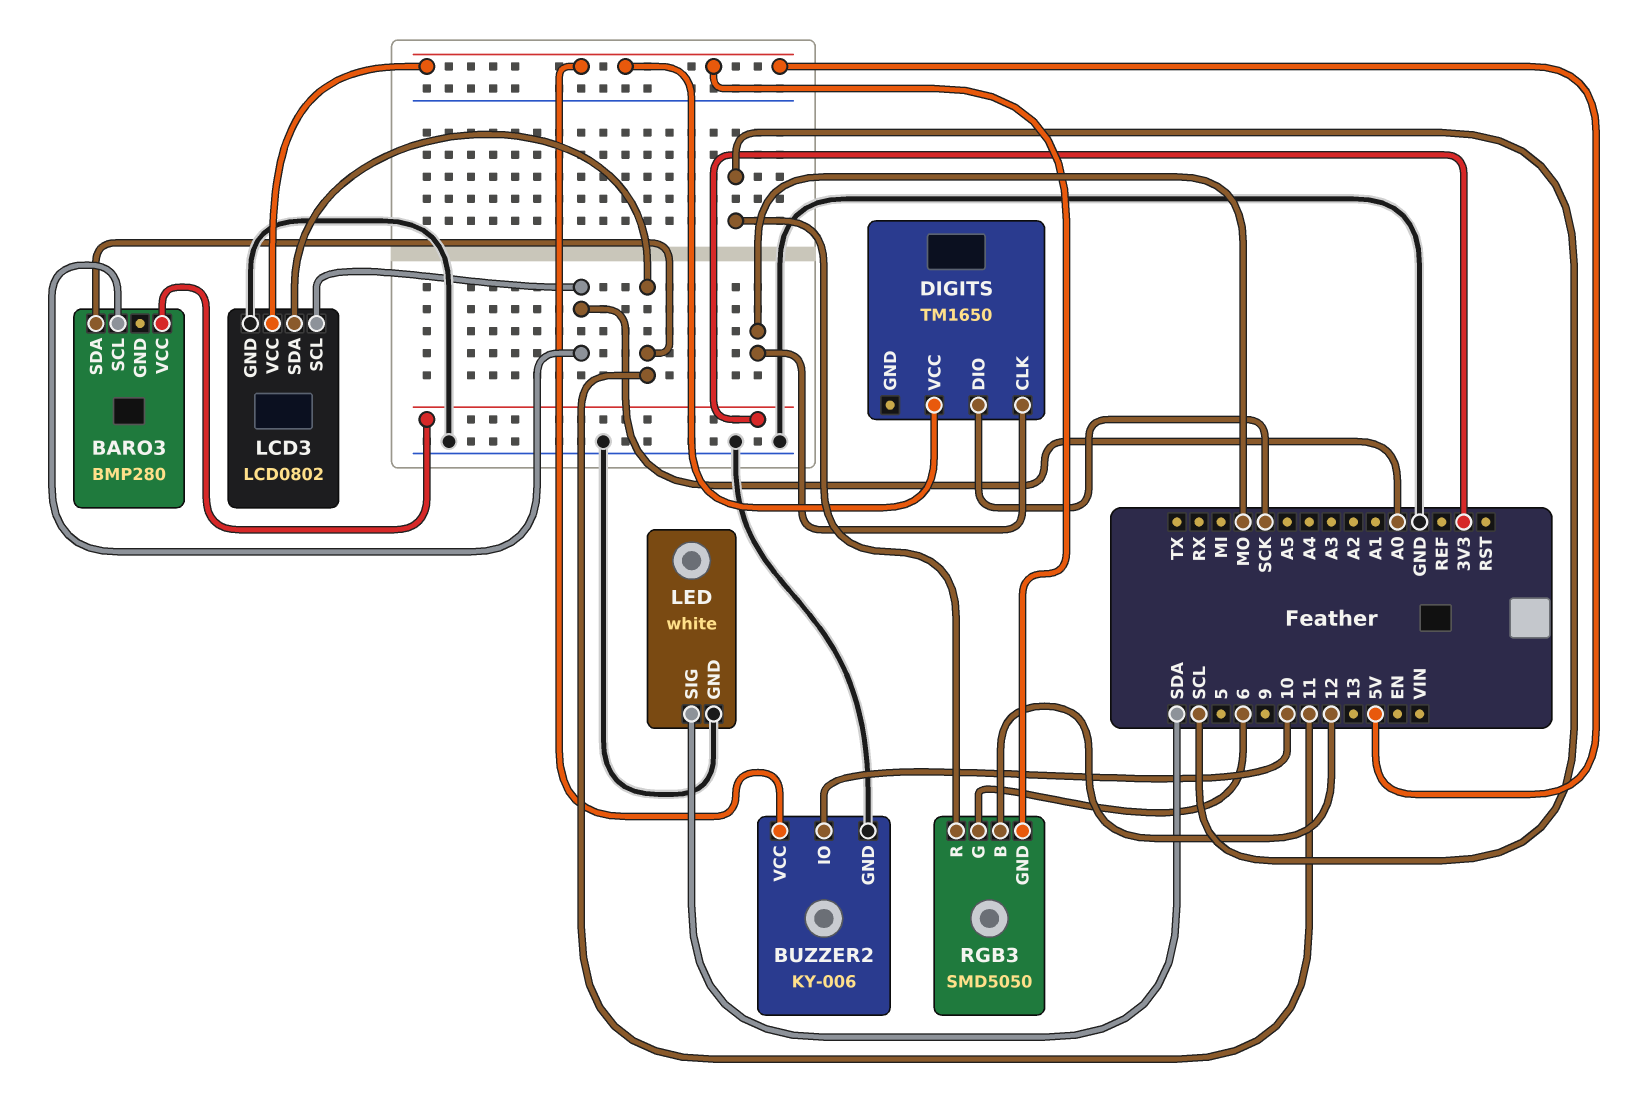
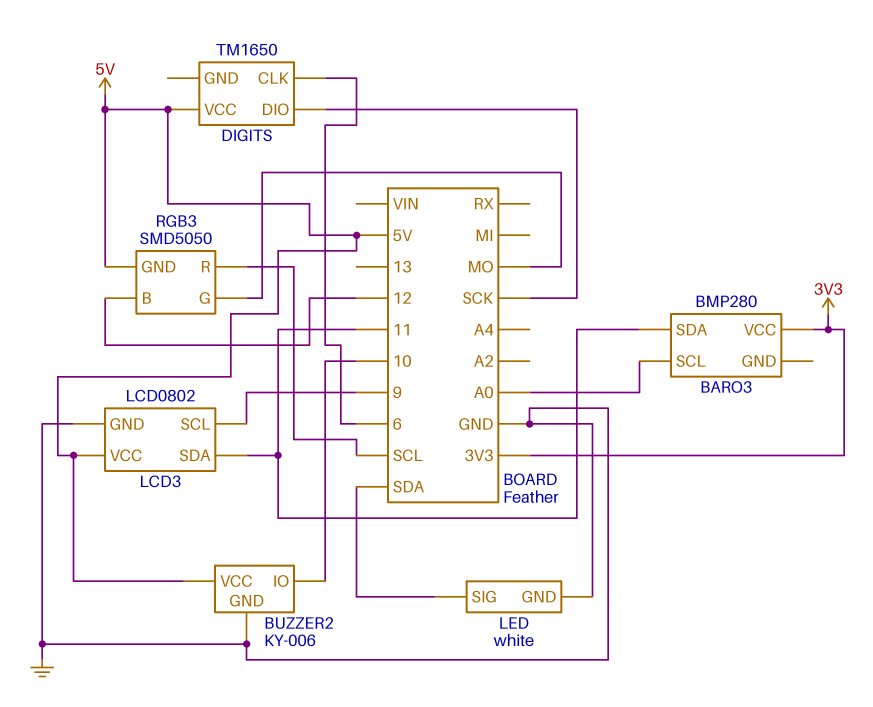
DIGITS pin CLK: MO -> 6
LCD3 pin SCL: A0 -> 9
RGB3 pin G: 6 -> MO

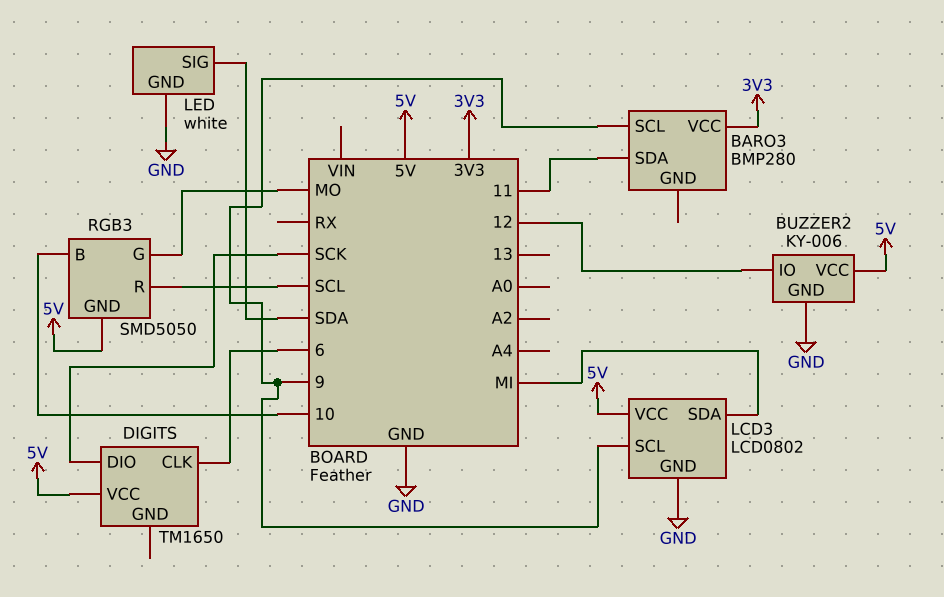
BARO3 pin SCL: A0 -> 9
BUZZER2 pin IO: 10 -> 12
LCD3 pin SDA: 11 -> MI
RGB3 pin B: 12 -> 10

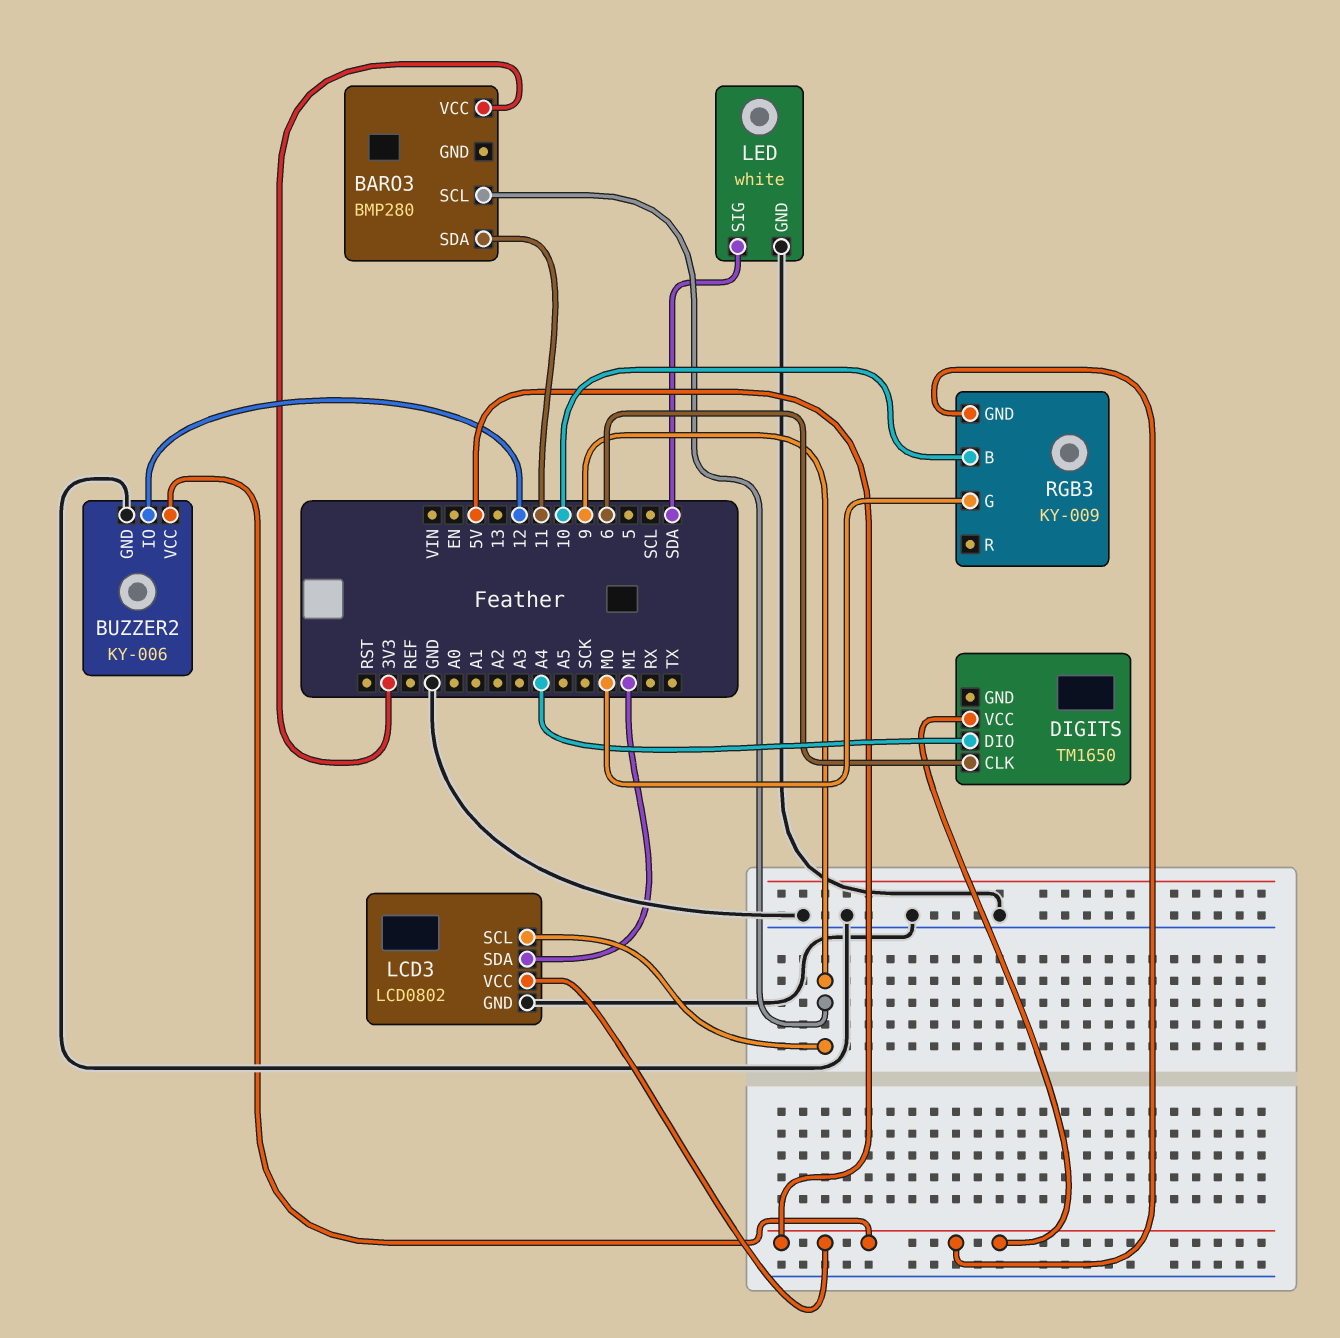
DIGITS pin DIO: SCK -> A4
RGB3: SMD5050 -> KY-009
RGB3 pin R: SCL -> none

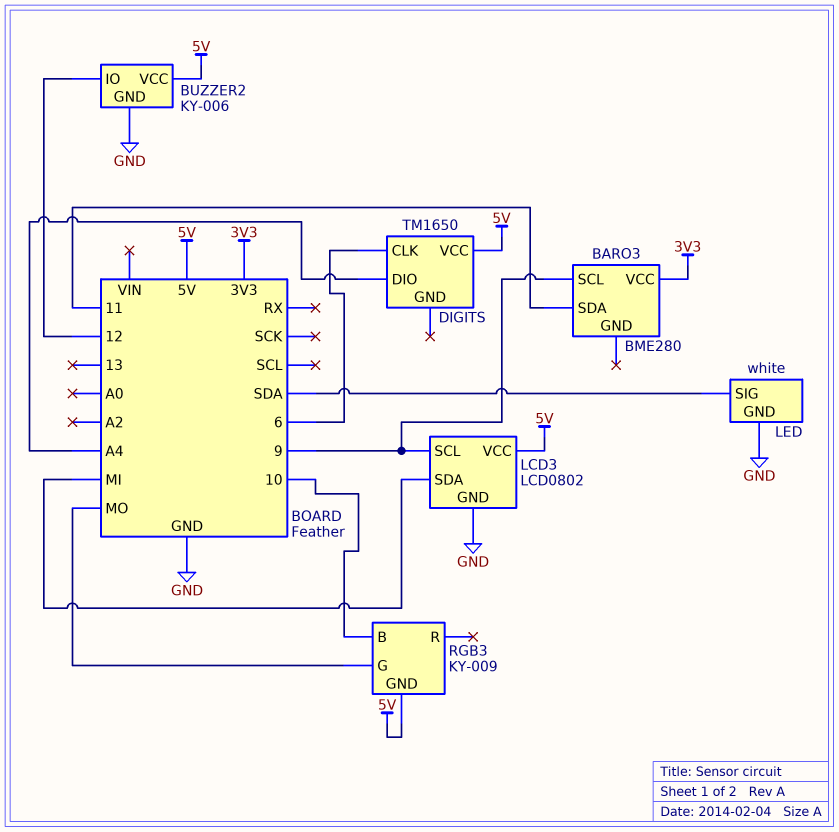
BARO3: BMP280 -> BME280

